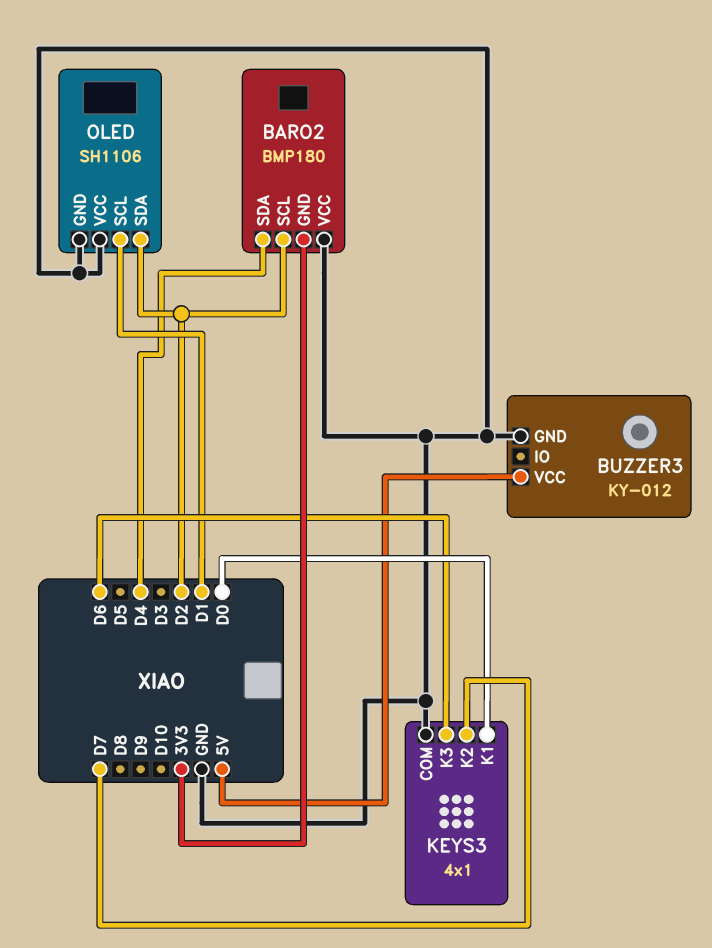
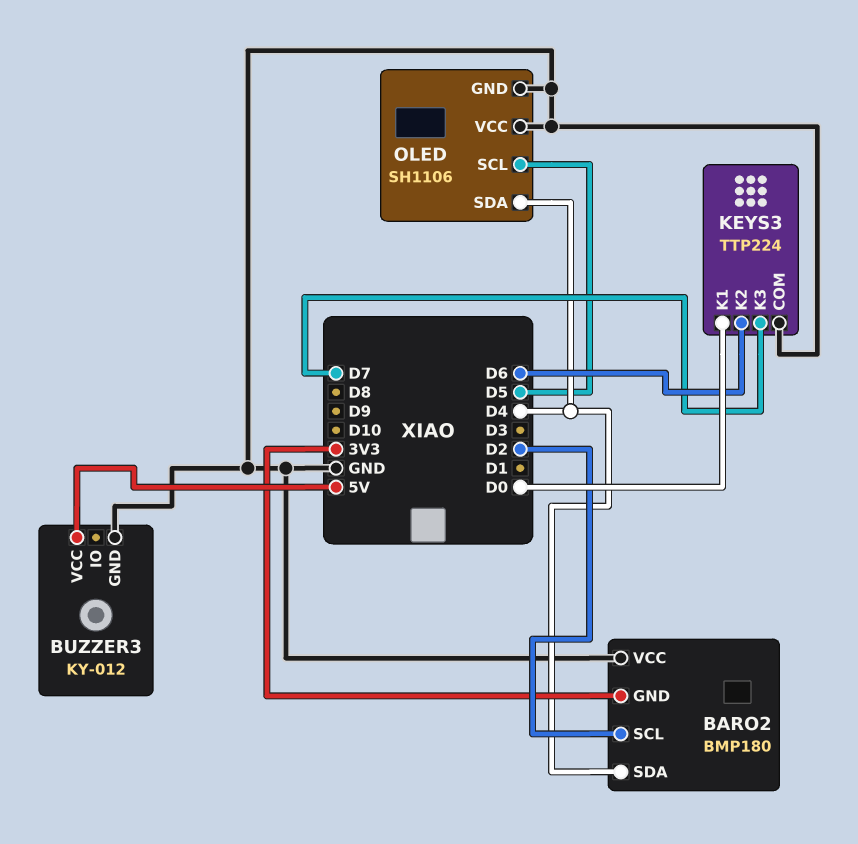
KEYS3: 4x1 -> TTP224
KEYS3 pin K2: D7 -> D6
KEYS3 pin K3: D6 -> D7
OLED pin SCL: D1 -> D5
OLED pin SDA: D2 -> D4

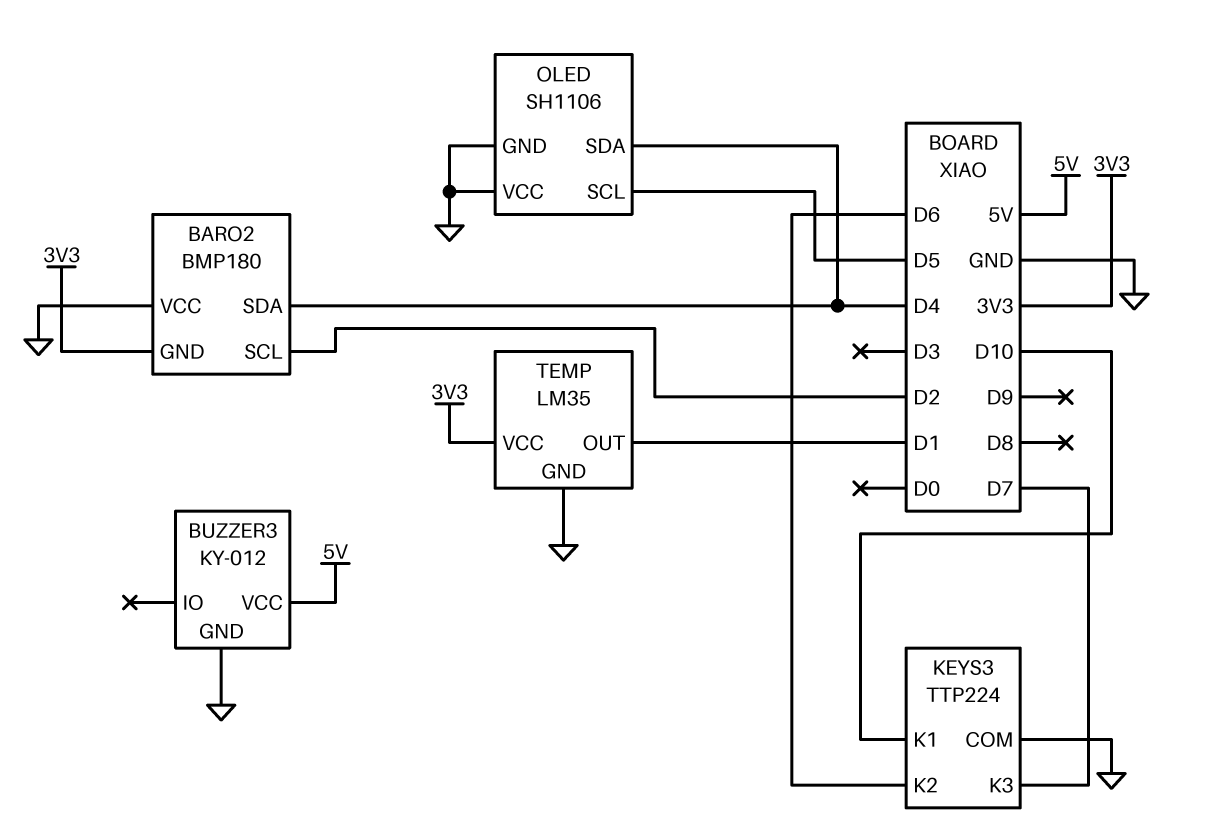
KEYS3 pin K1: D0 -> D10
TEMP: none -> LM35
TEMP pin GND: none -> GND
TEMP pin OUT: none -> D1
TEMP pin VCC: none -> 3V3

